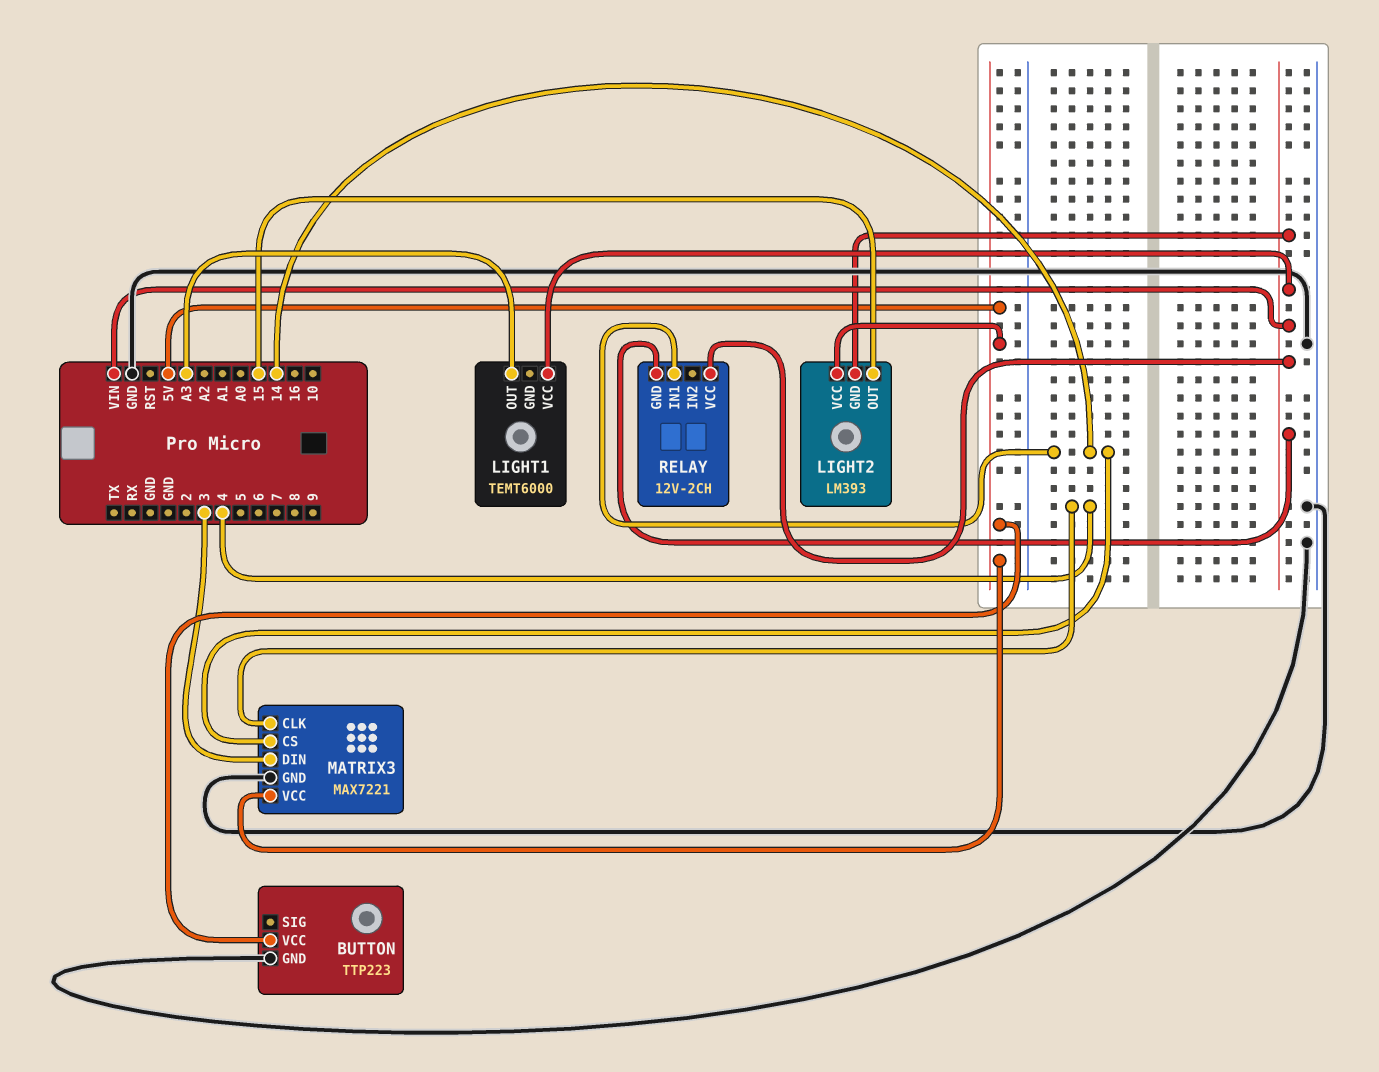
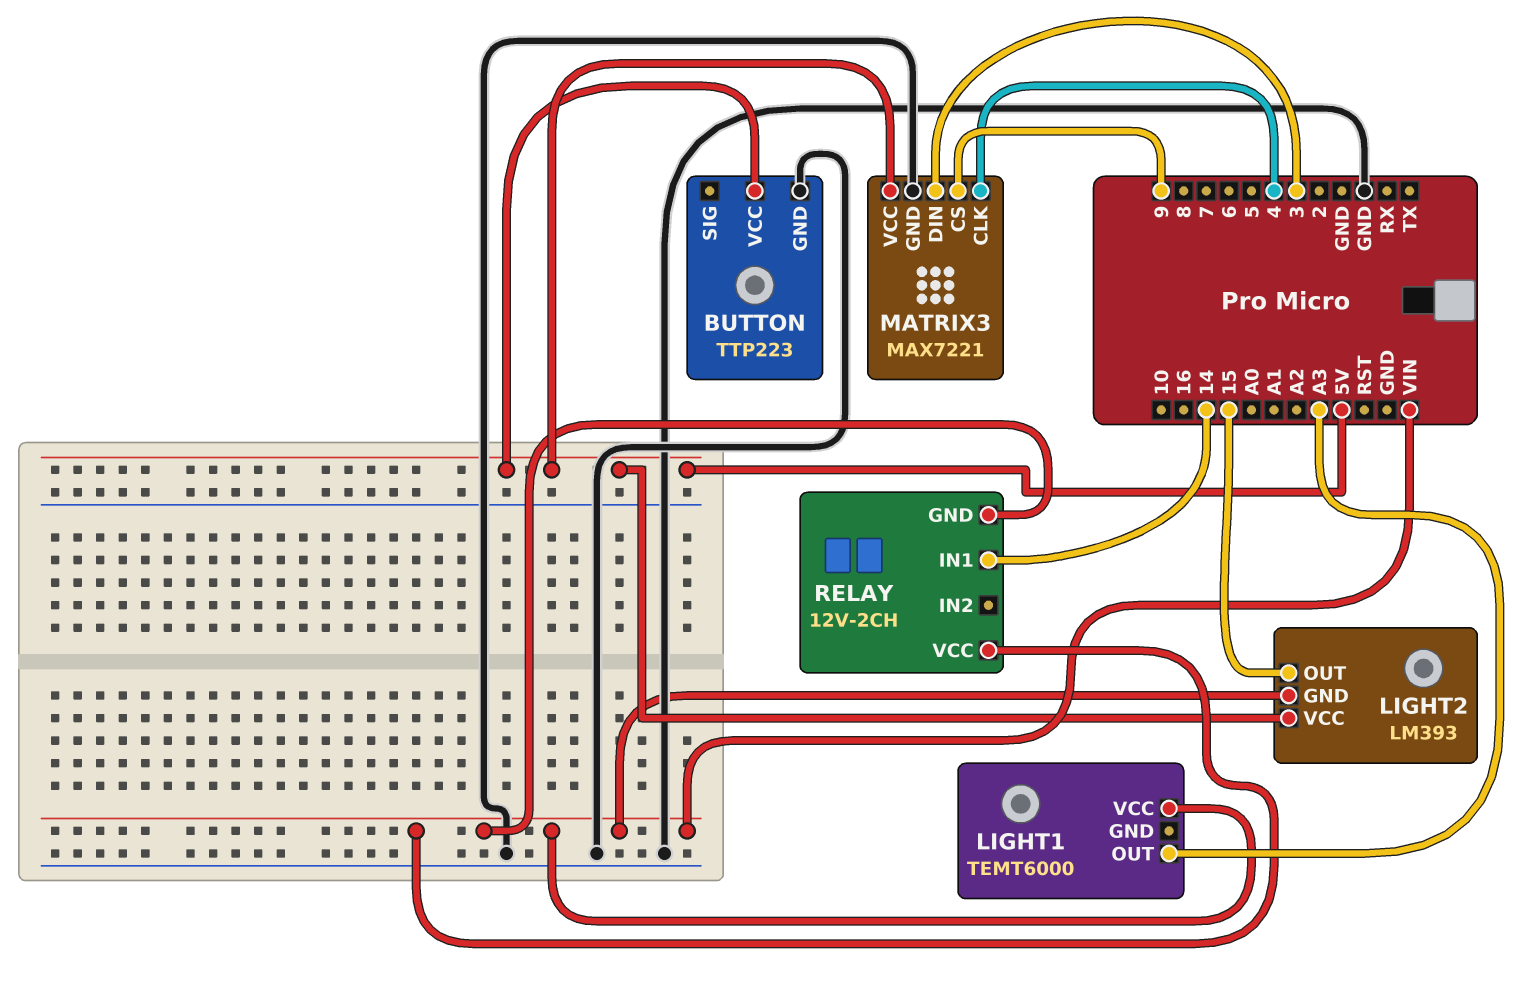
MATRIX3 pin CS: 14 -> 9

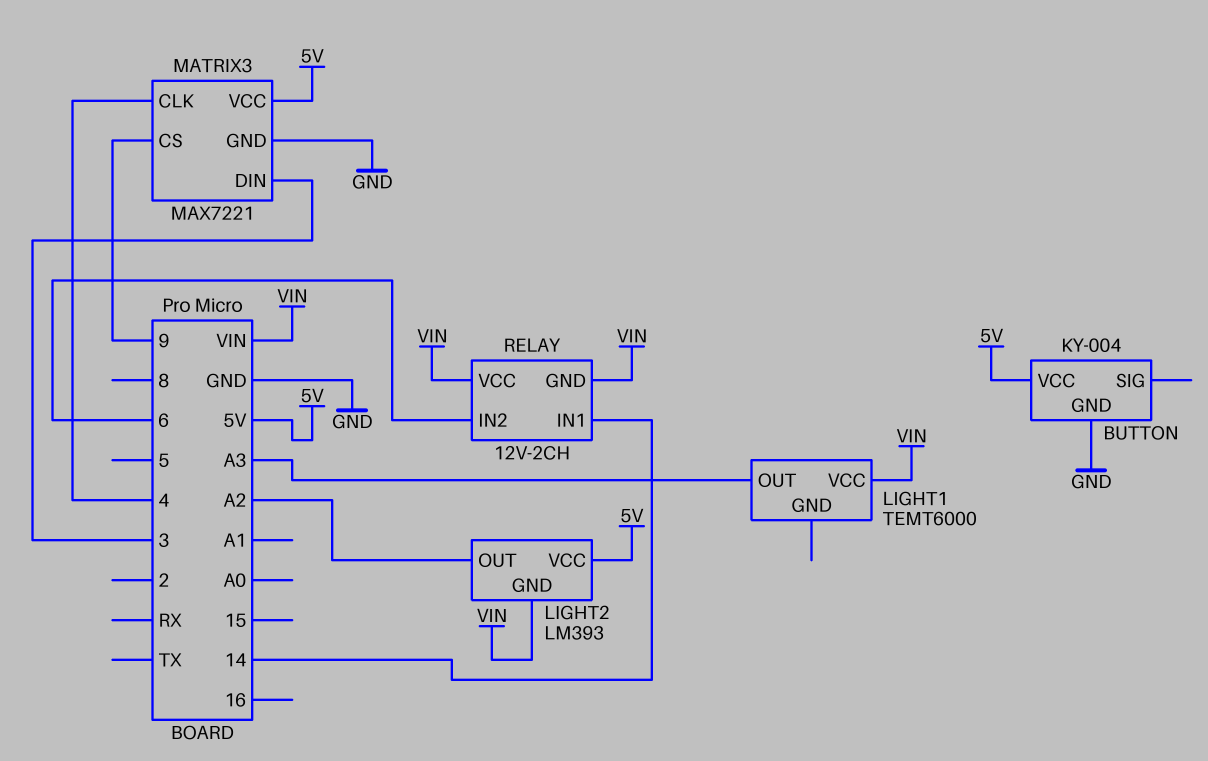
BUTTON: TTP223 -> KY-004
LIGHT2 pin OUT: 15 -> A2
RELAY pin IN2: none -> 6

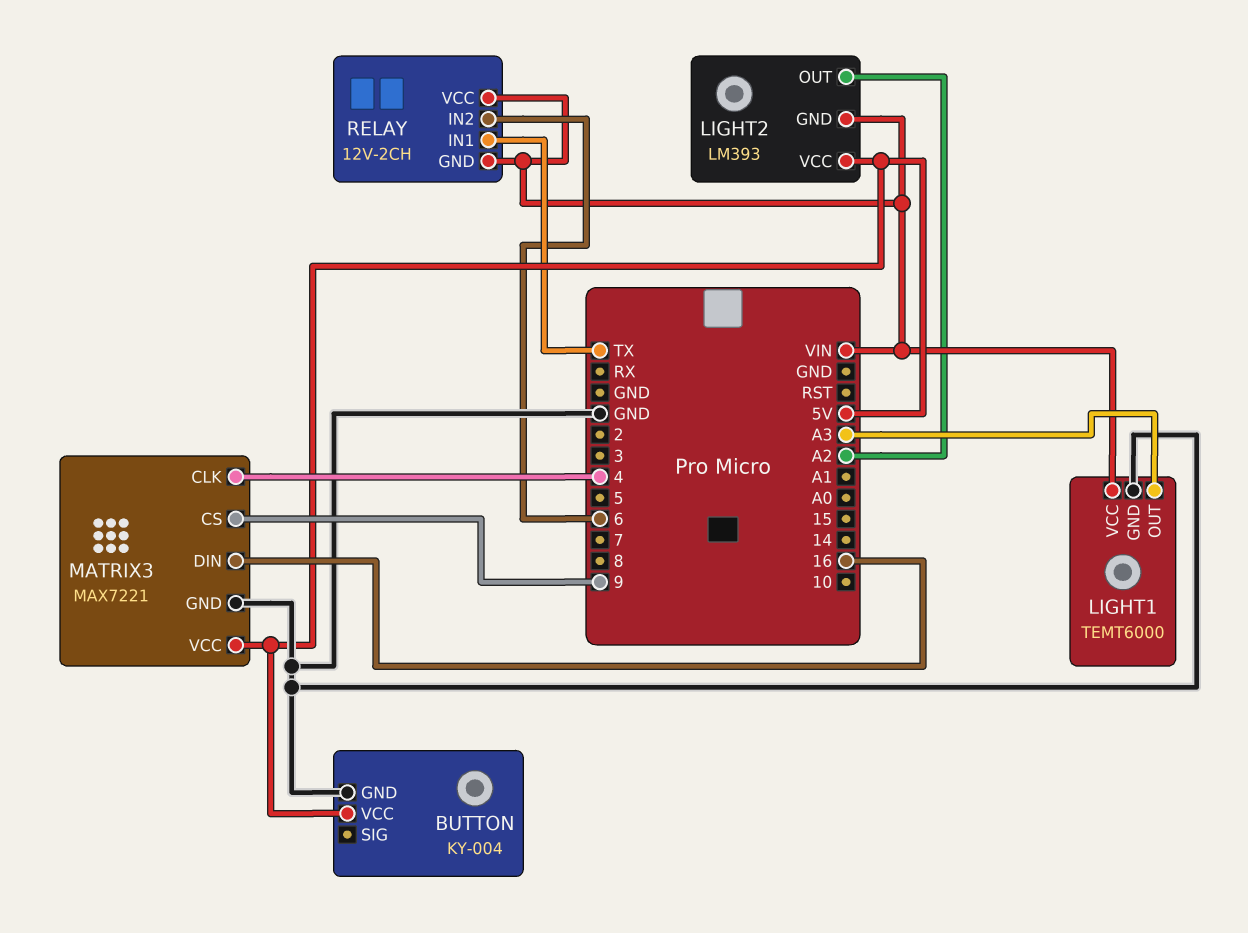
LIGHT1 pin GND: none -> GND
MATRIX3 pin DIN: 3 -> 16
RELAY pin IN1: 14 -> TX

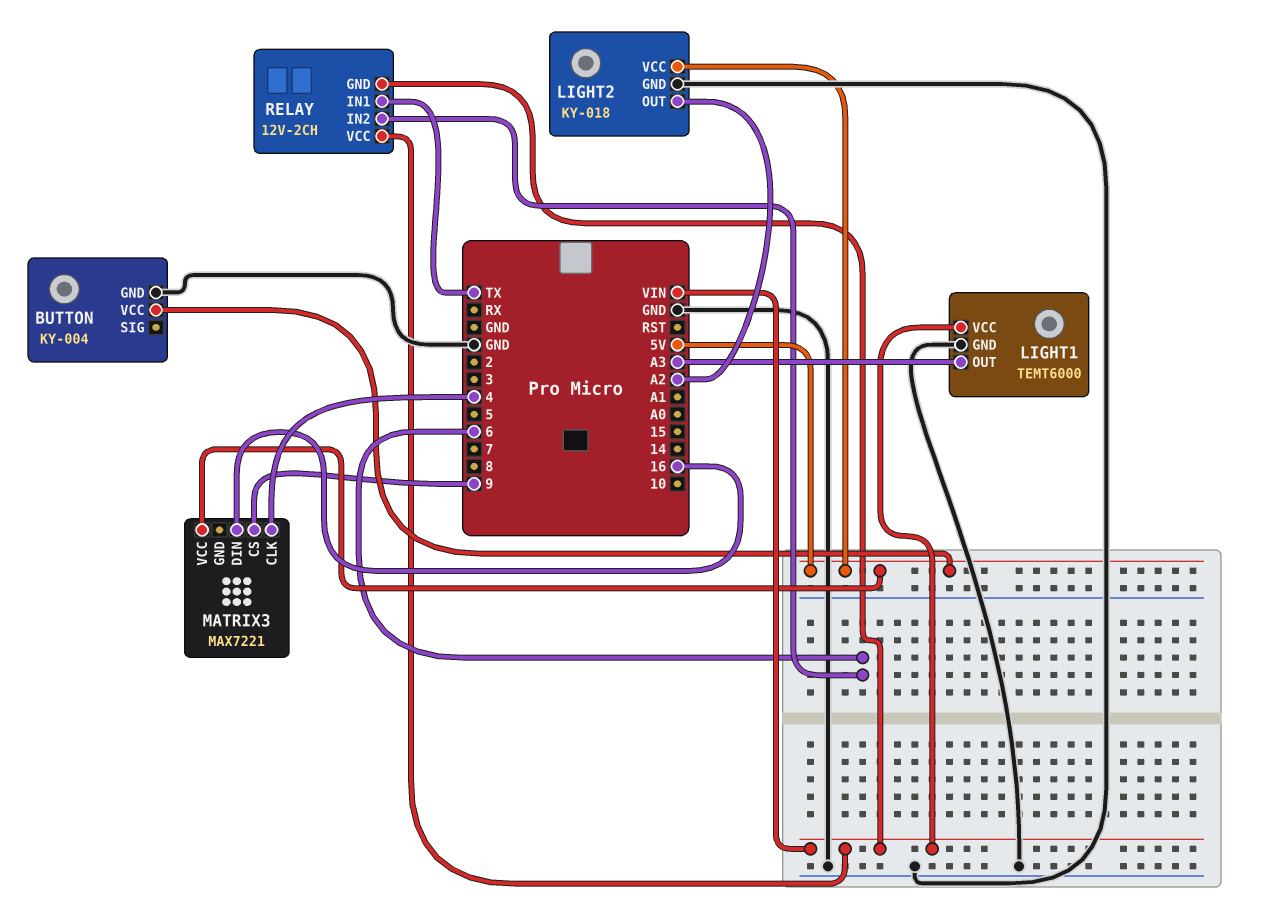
LIGHT2: LM393 -> KY-018
LIGHT2 pin GND: VIN -> GND
MATRIX3 pin GND: GND -> none

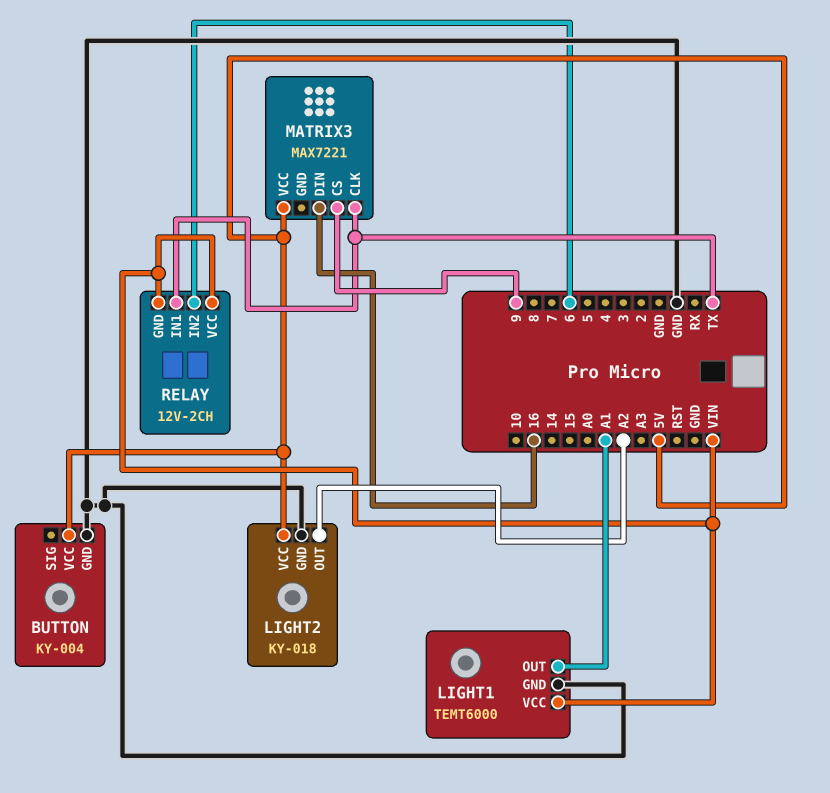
LIGHT1 pin OUT: A3 -> A1
MATRIX3 pin CLK: 4 -> TX

